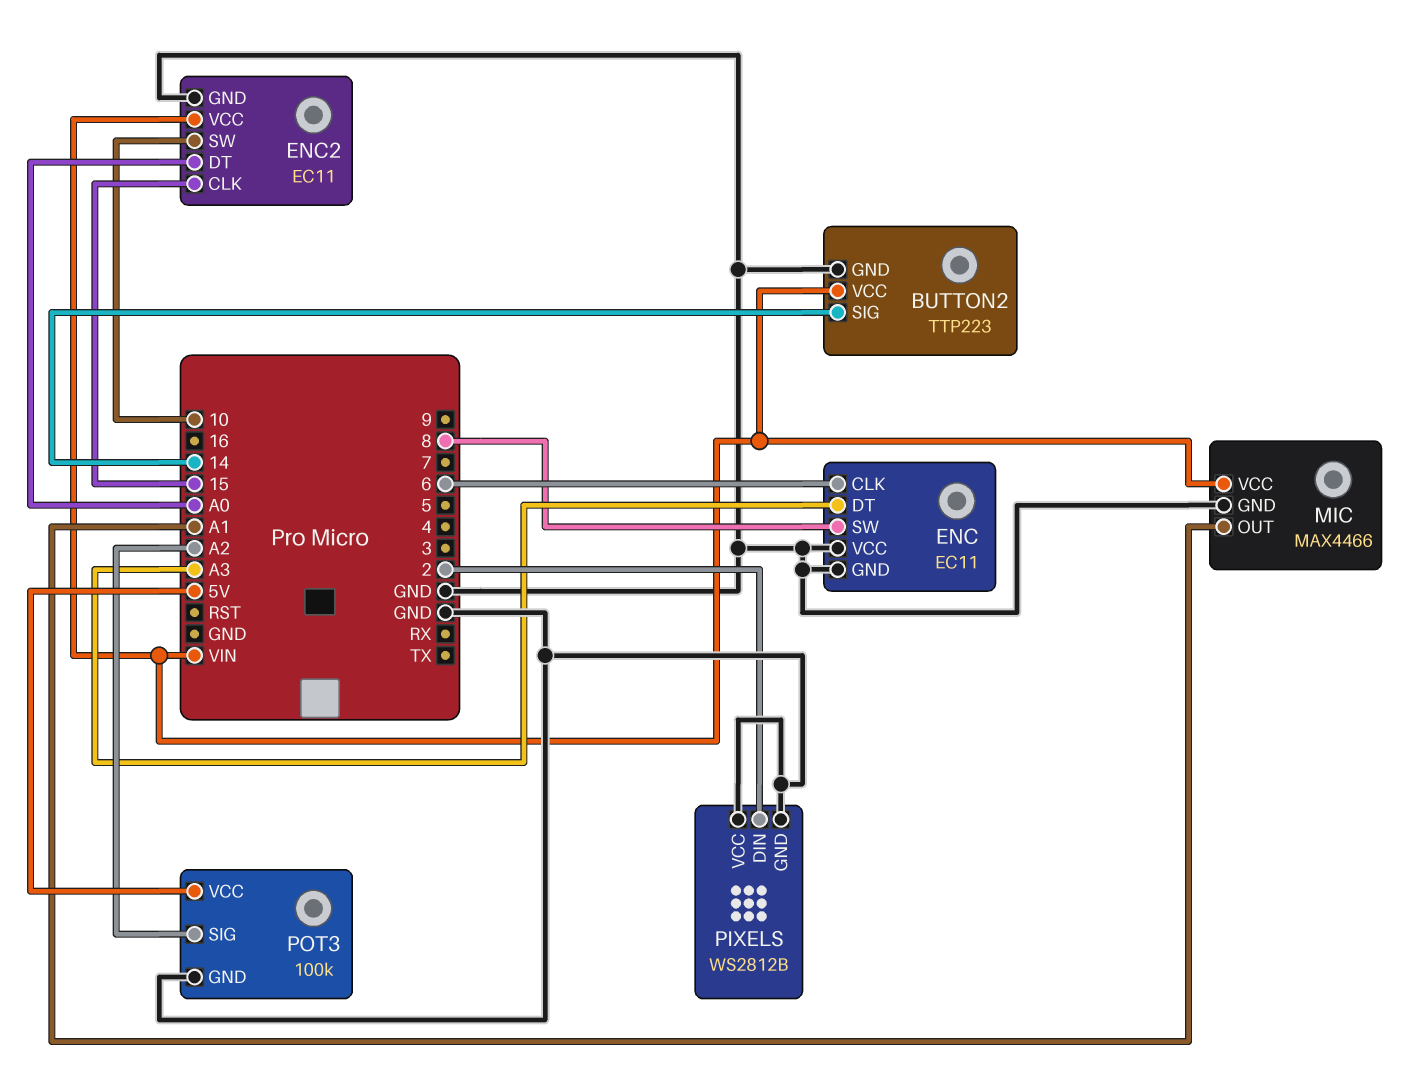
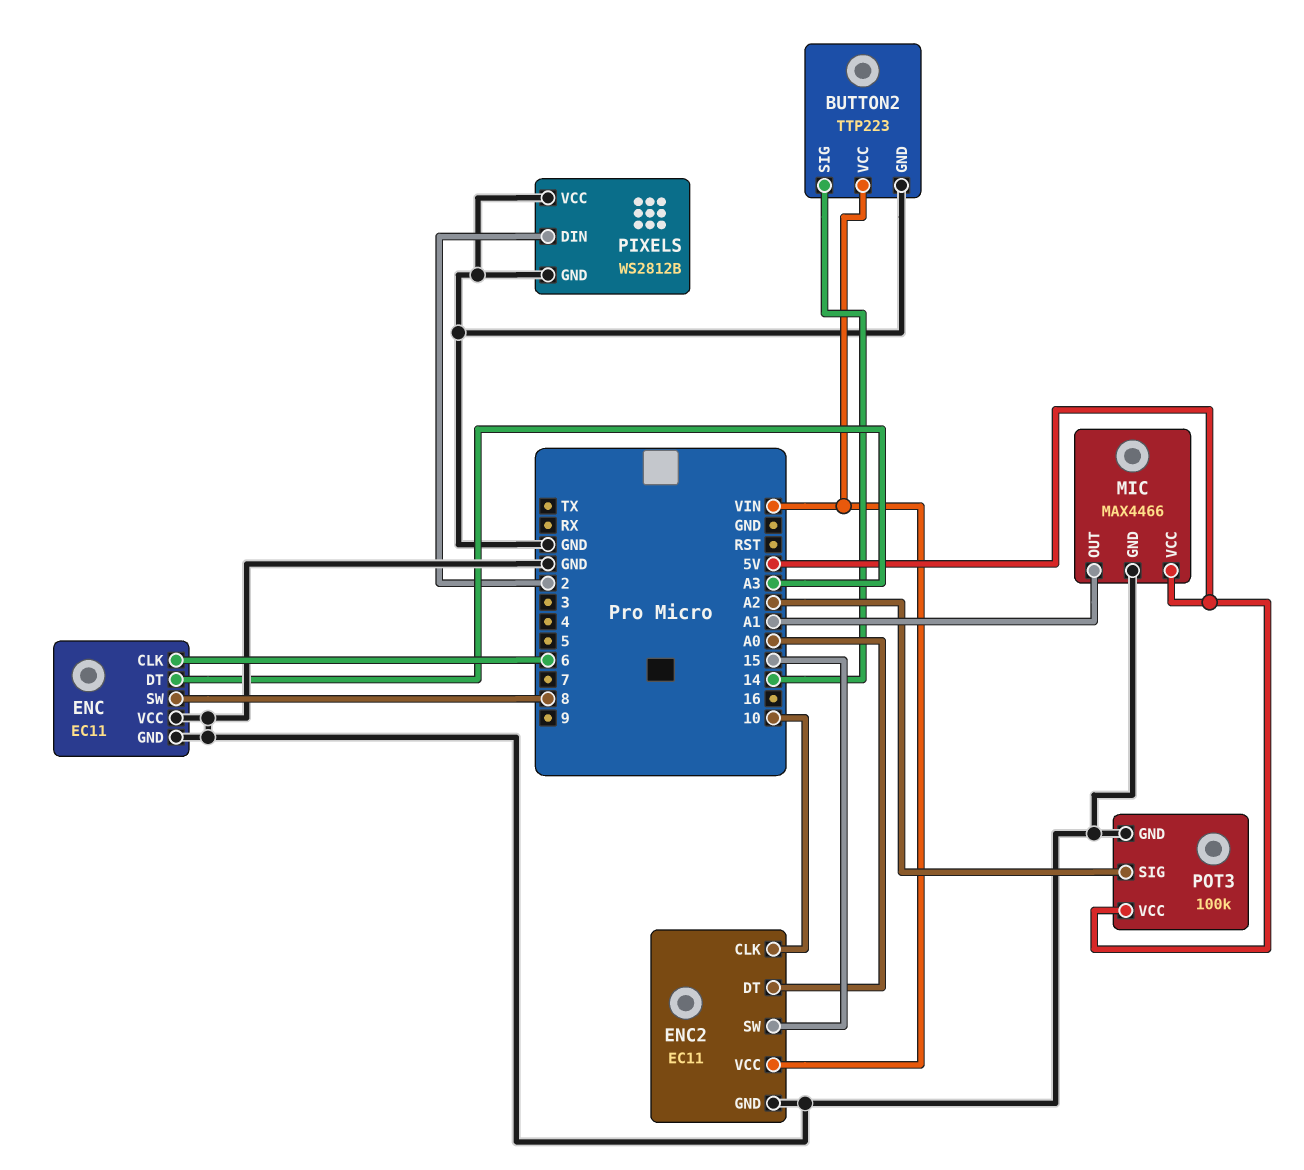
ENC2 pin CLK: 15 -> 10
ENC2 pin SW: 10 -> 15
MIC pin VCC: VIN -> 5V

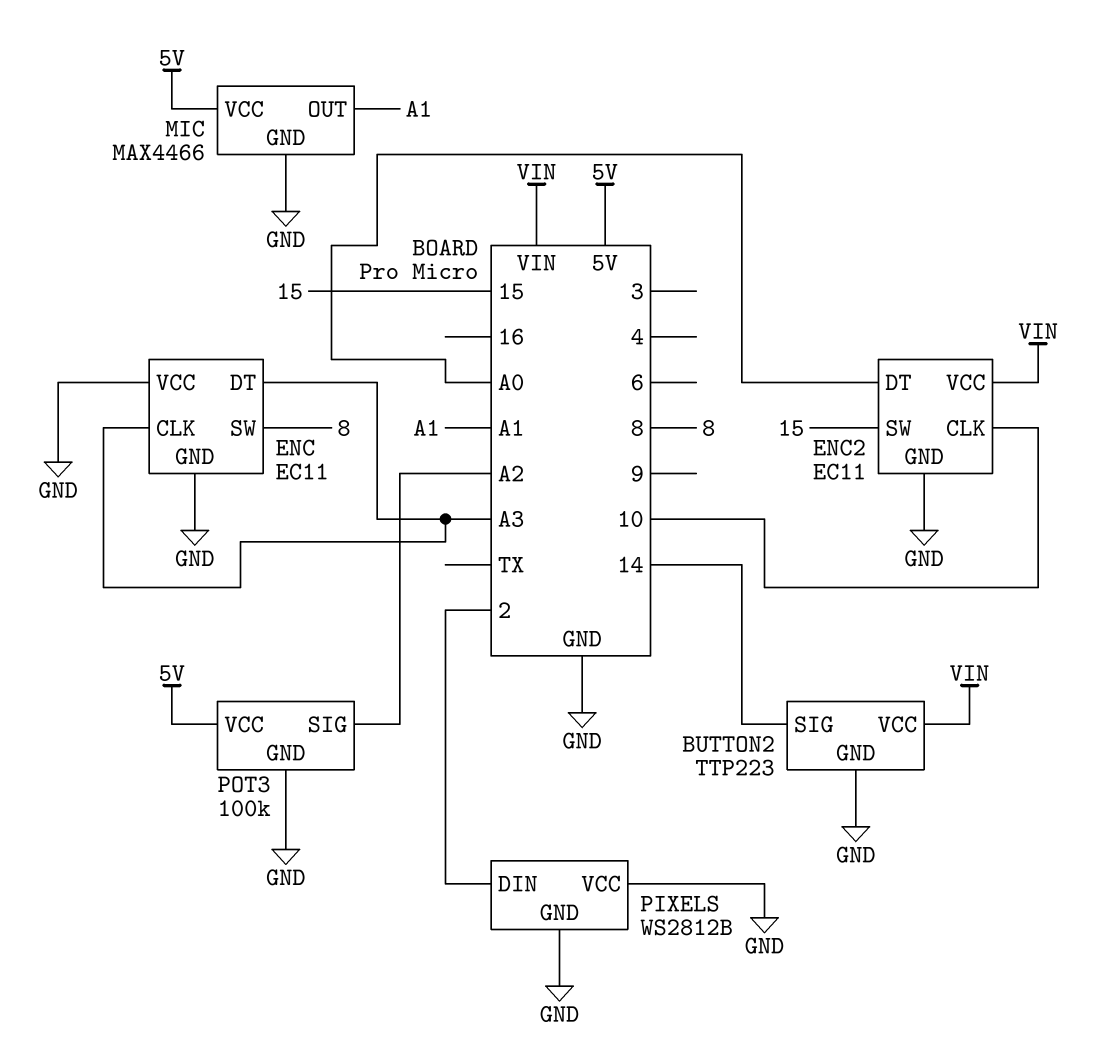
ENC pin CLK: 6 -> A3

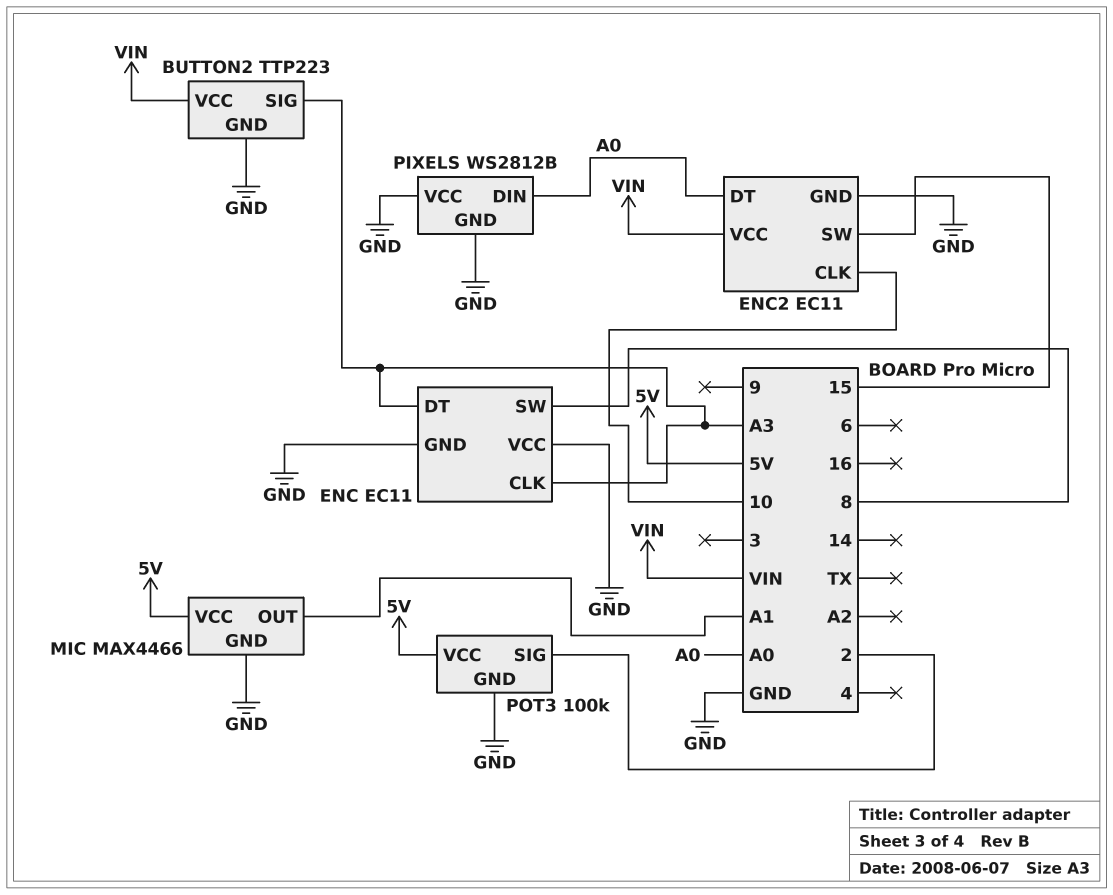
BUTTON2 pin SIG: 14 -> A3
PIXELS pin DIN: 2 -> A0
POT3 pin SIG: A2 -> 2

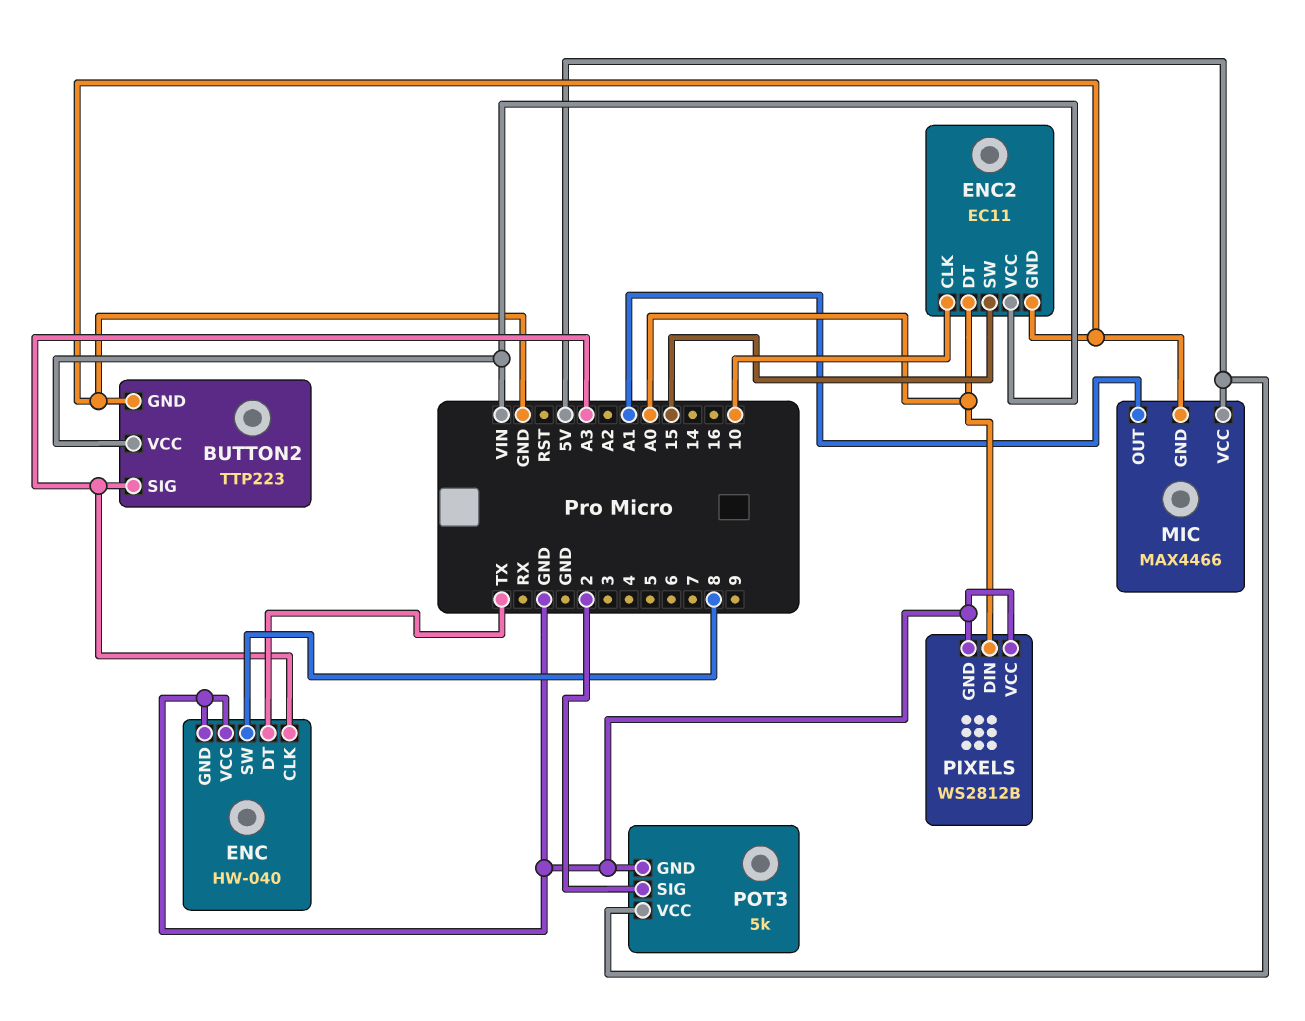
ENC: EC11 -> HW-040
ENC pin DT: A3 -> TX
POT3: 100k -> 5k

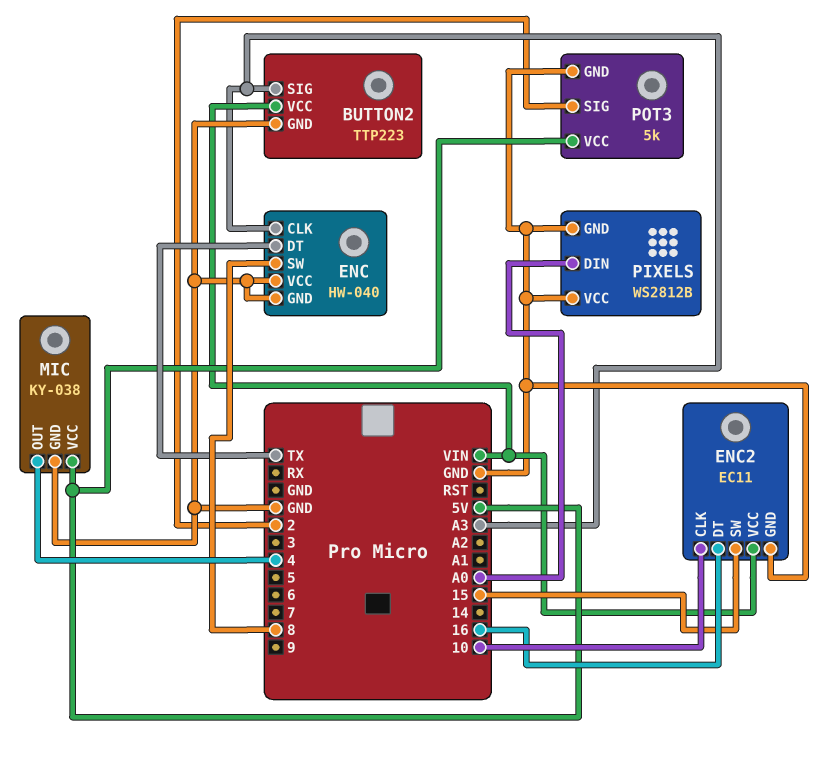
ENC2 pin DT: A0 -> 16
MIC: MAX4466 -> KY-038
MIC pin OUT: A1 -> 4

